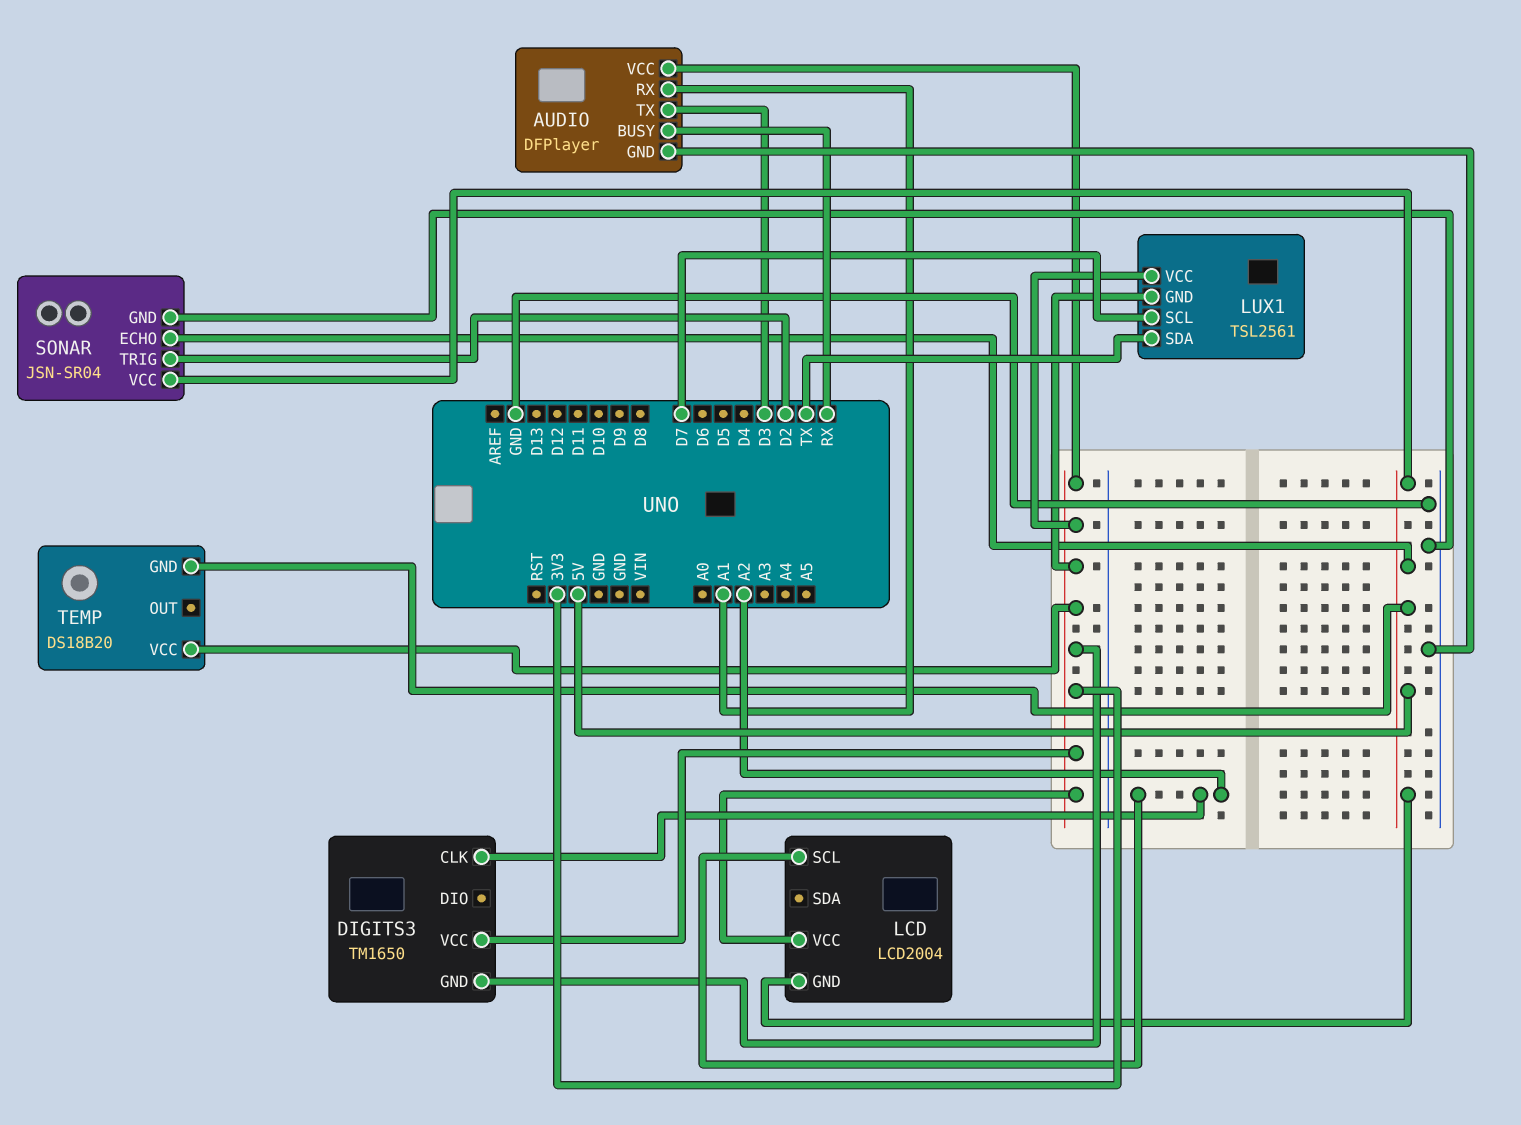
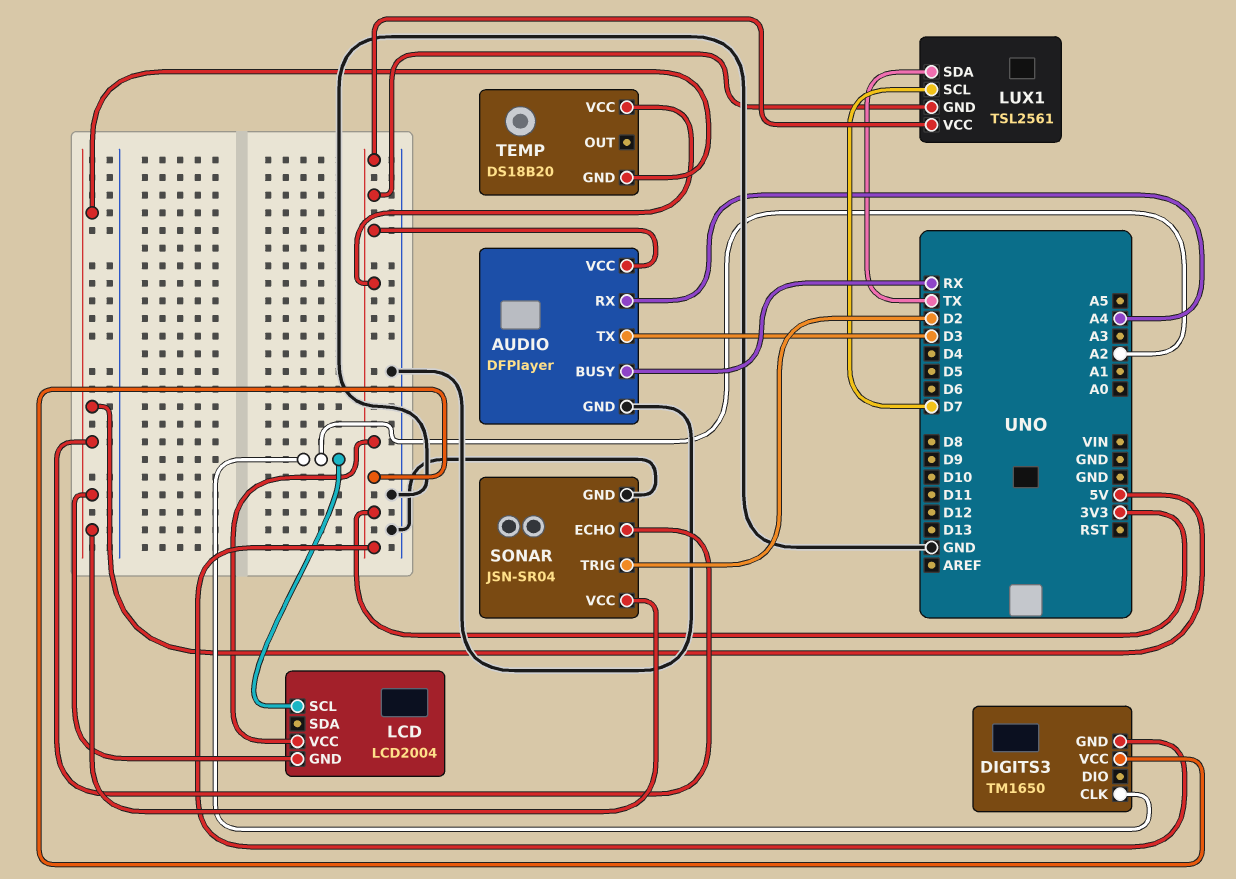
AUDIO pin RX: A1 -> A4

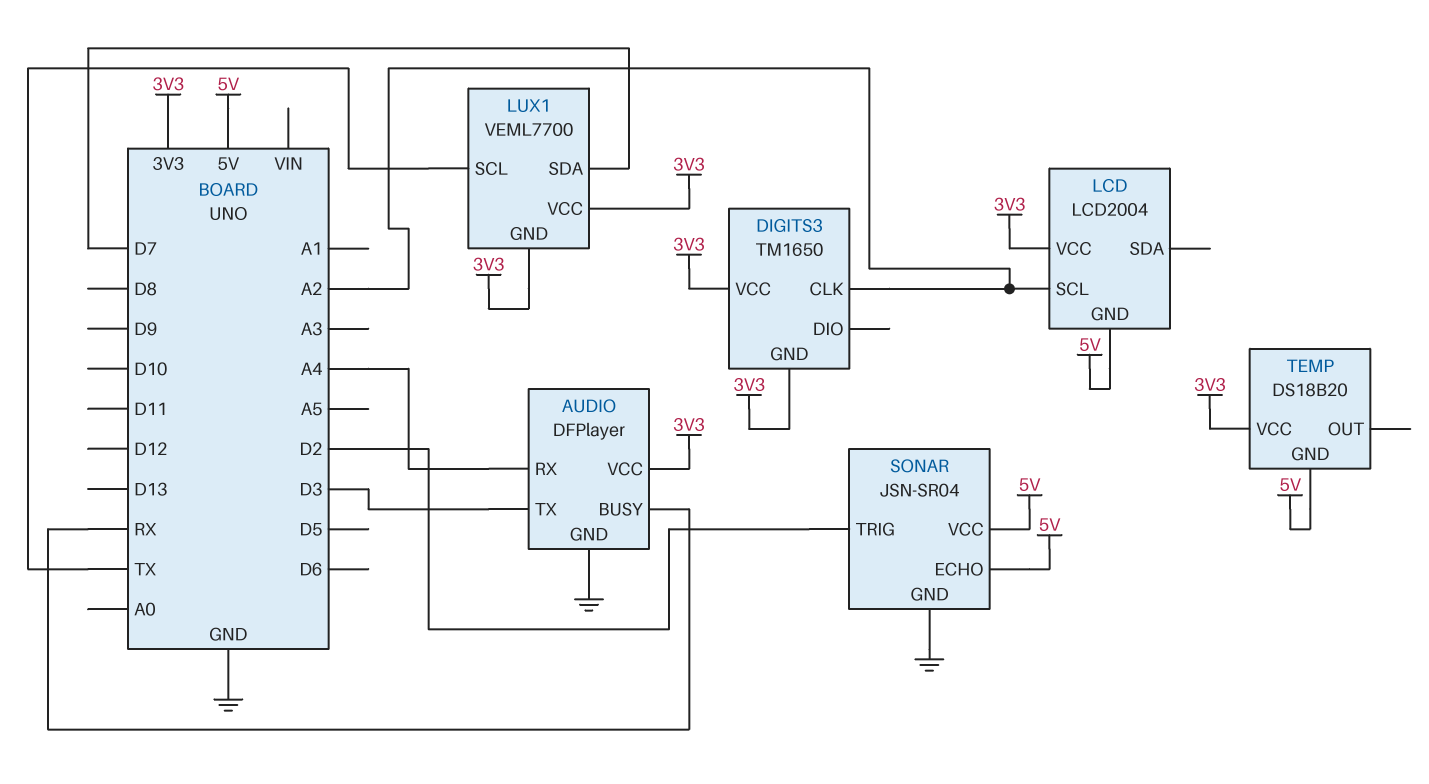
LUX1: TSL2561 -> VEML7700
LUX1 pin SCL: D7 -> TX
LUX1 pin SDA: TX -> D7

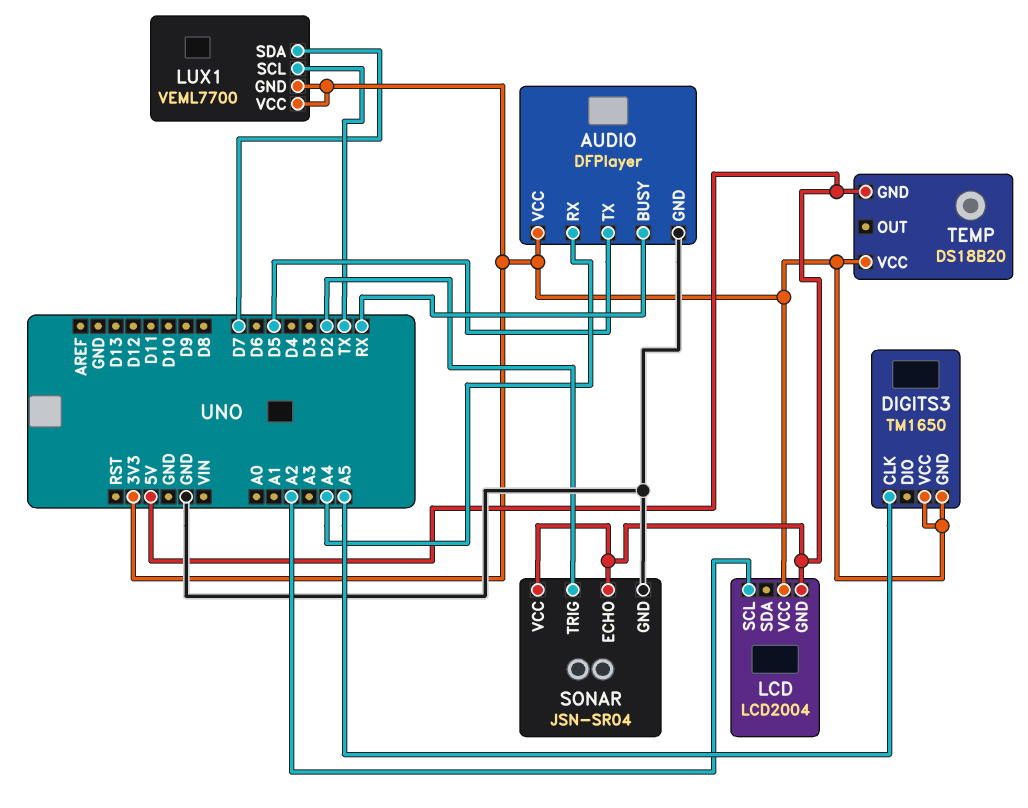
AUDIO pin TX: D3 -> D5
DIGITS3 pin CLK: A2 -> A5

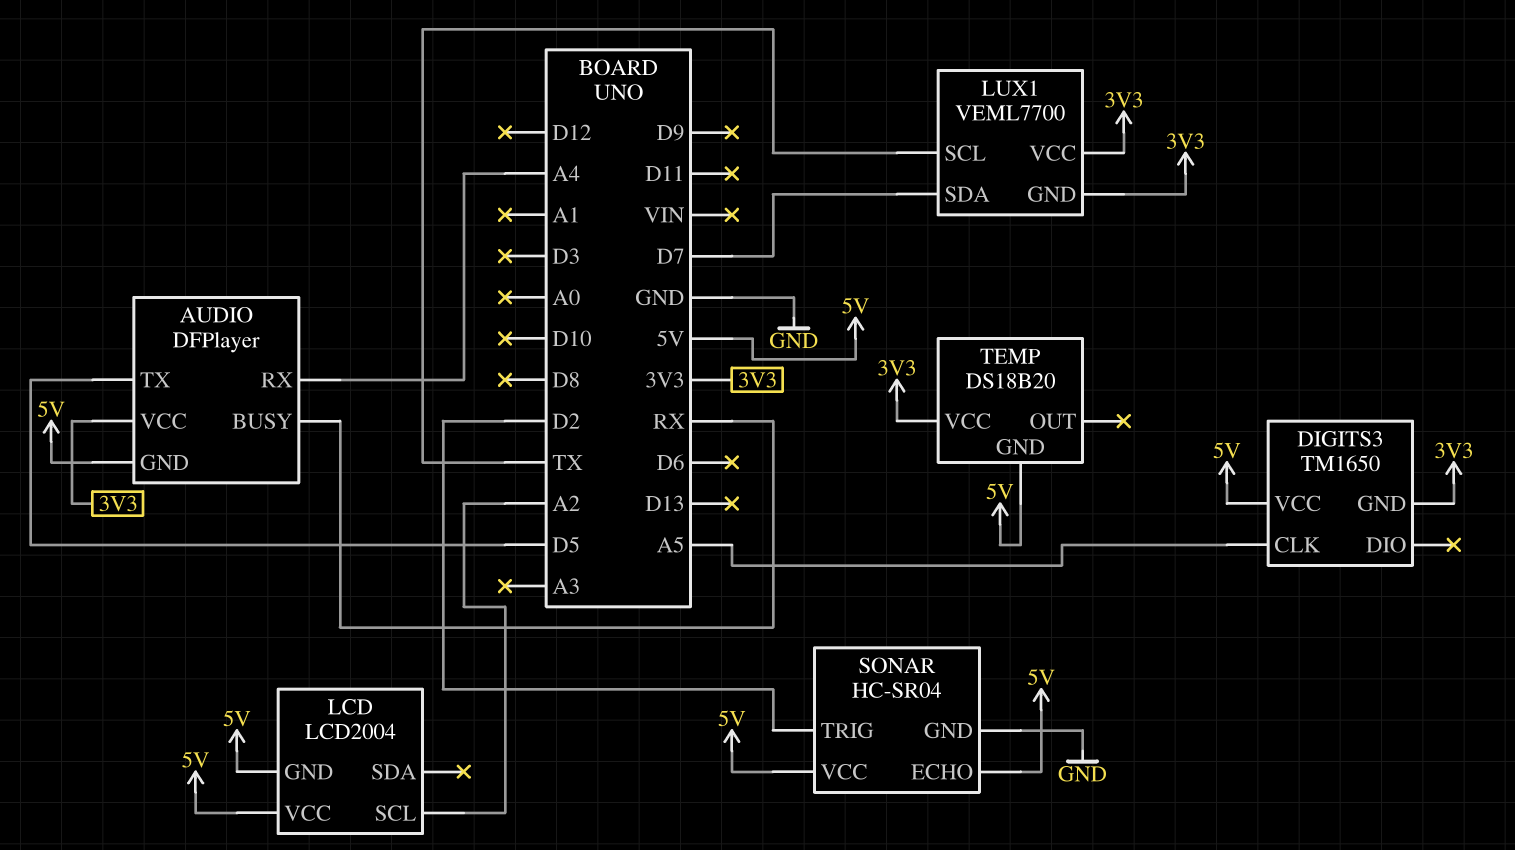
AUDIO pin GND: GND -> 5V
DIGITS3 pin VCC: 3V3 -> 5V
LCD pin VCC: 3V3 -> 5V
SONAR: JSN-SR04 -> HC-SR04

